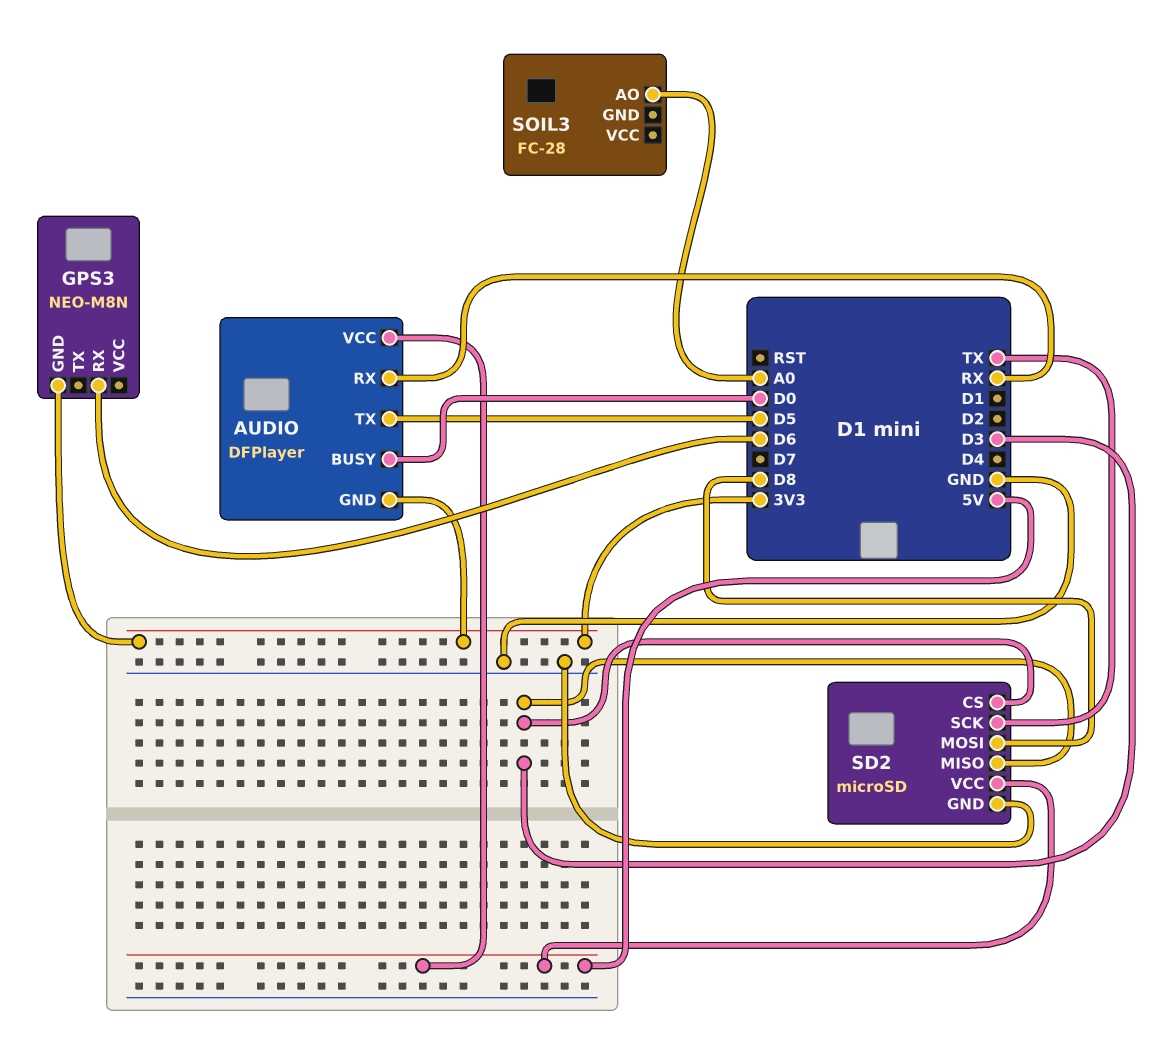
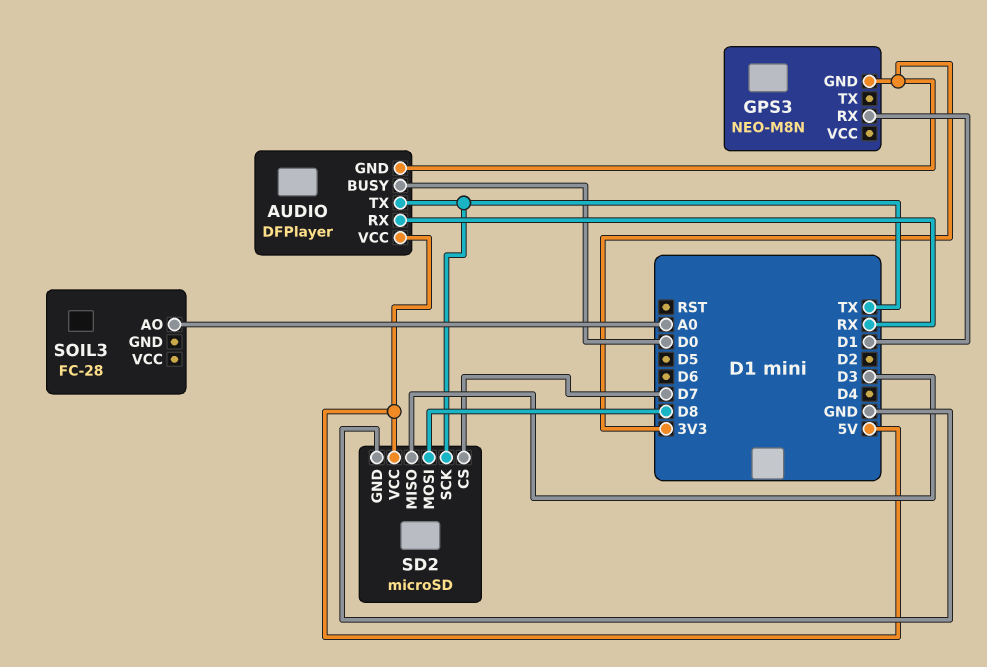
AUDIO pin TX: D5 -> TX
GPS3 pin RX: D6 -> D1
SD2 pin CS: D3 -> D7

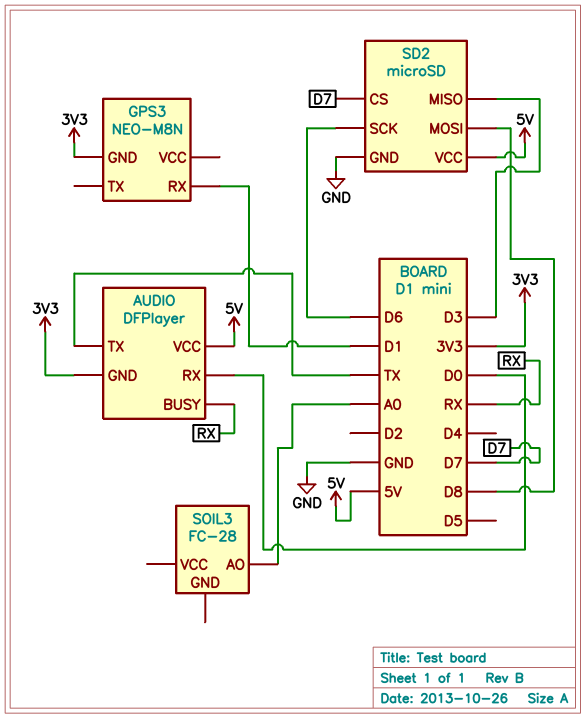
AUDIO pin BUSY: D0 -> RX
AUDIO pin RX: RX -> D0
SD2 pin SCK: TX -> D6

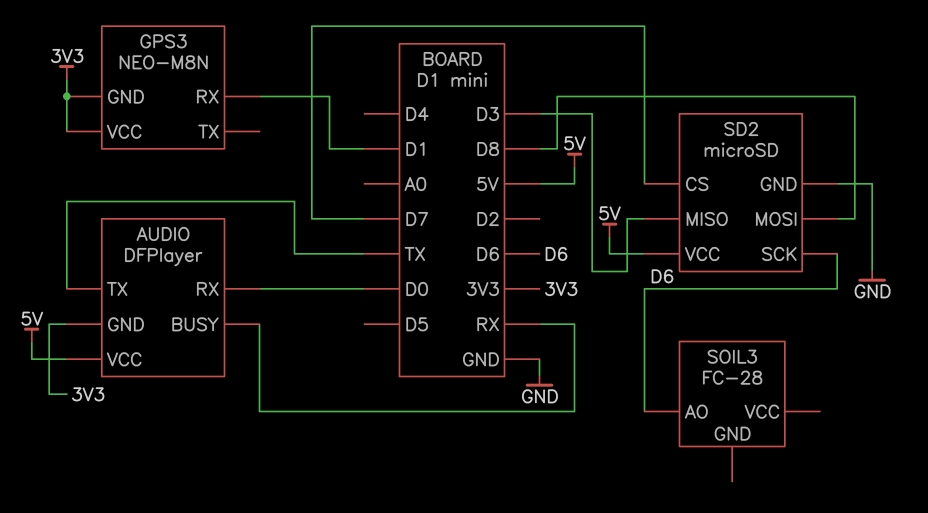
GPS3 pin VCC: none -> 3V3
SOIL3 pin AO: A0 -> D6

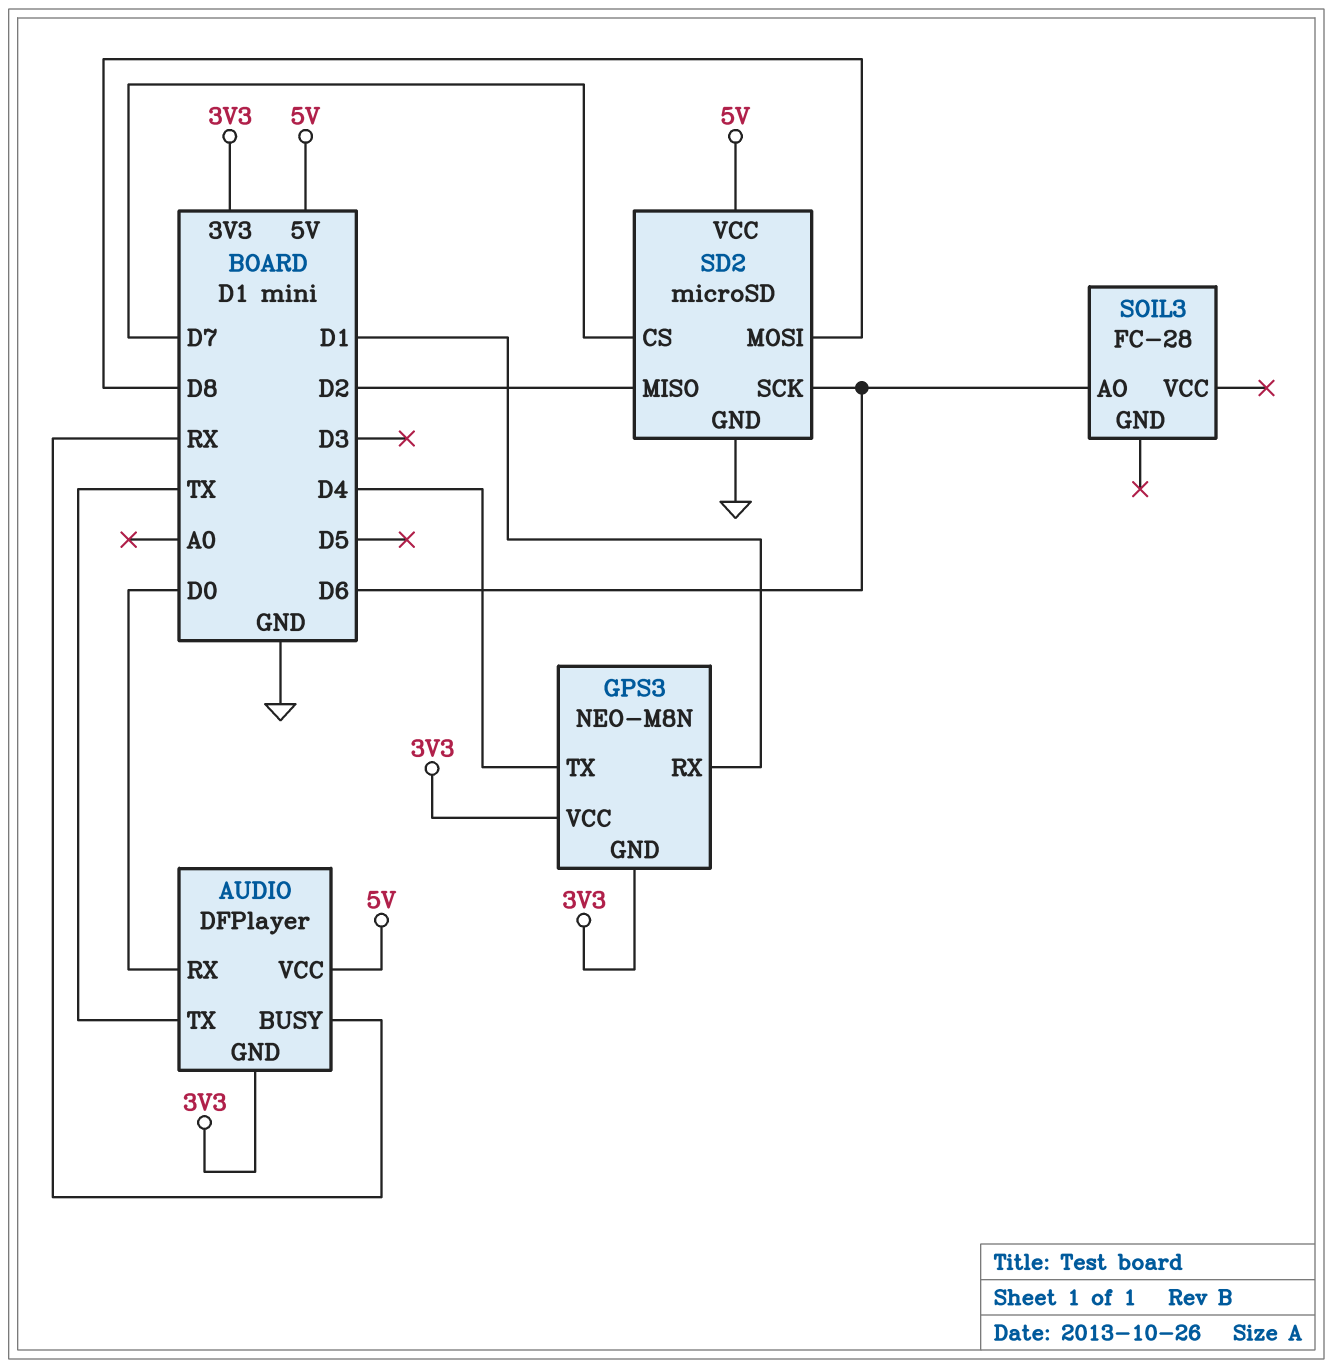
GPS3 pin TX: none -> D4
SD2 pin MISO: D3 -> D2

